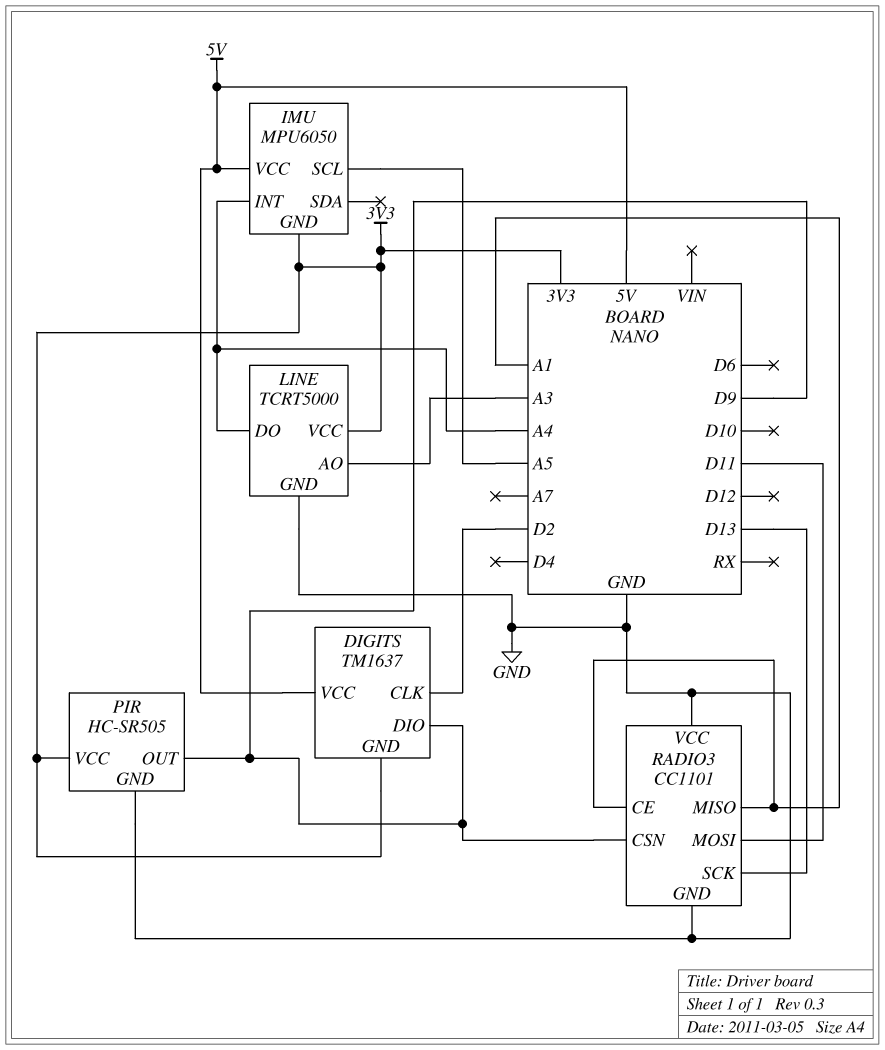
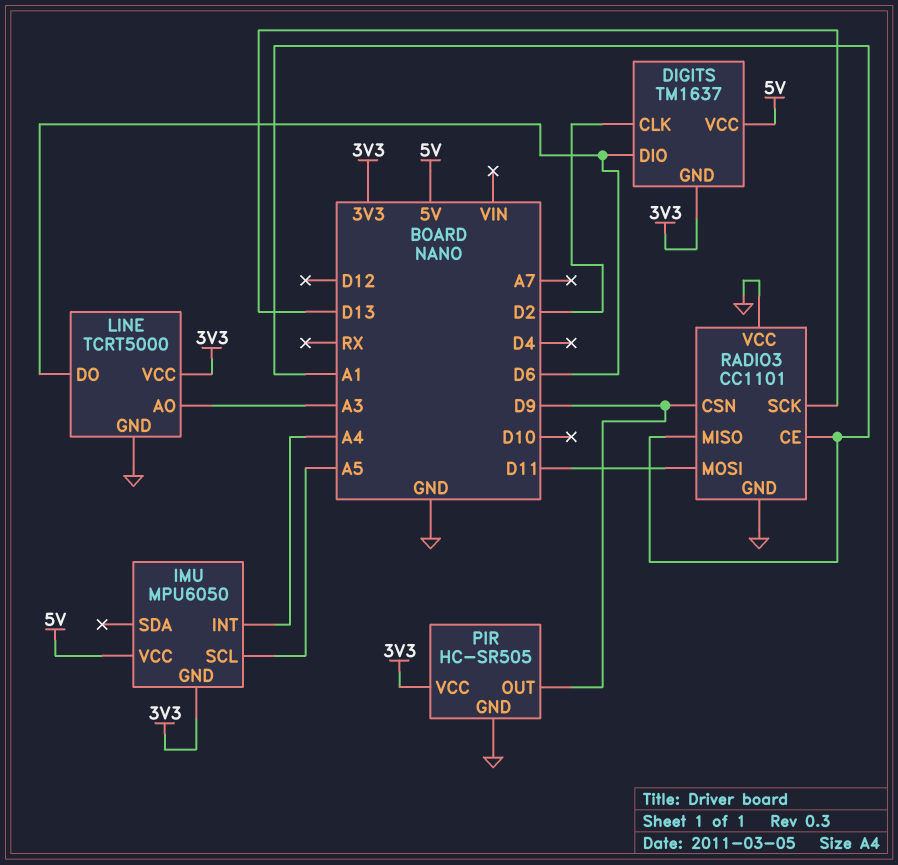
DIGITS pin DIO: D9 -> D6
LINE pin DO: A4 -> D6

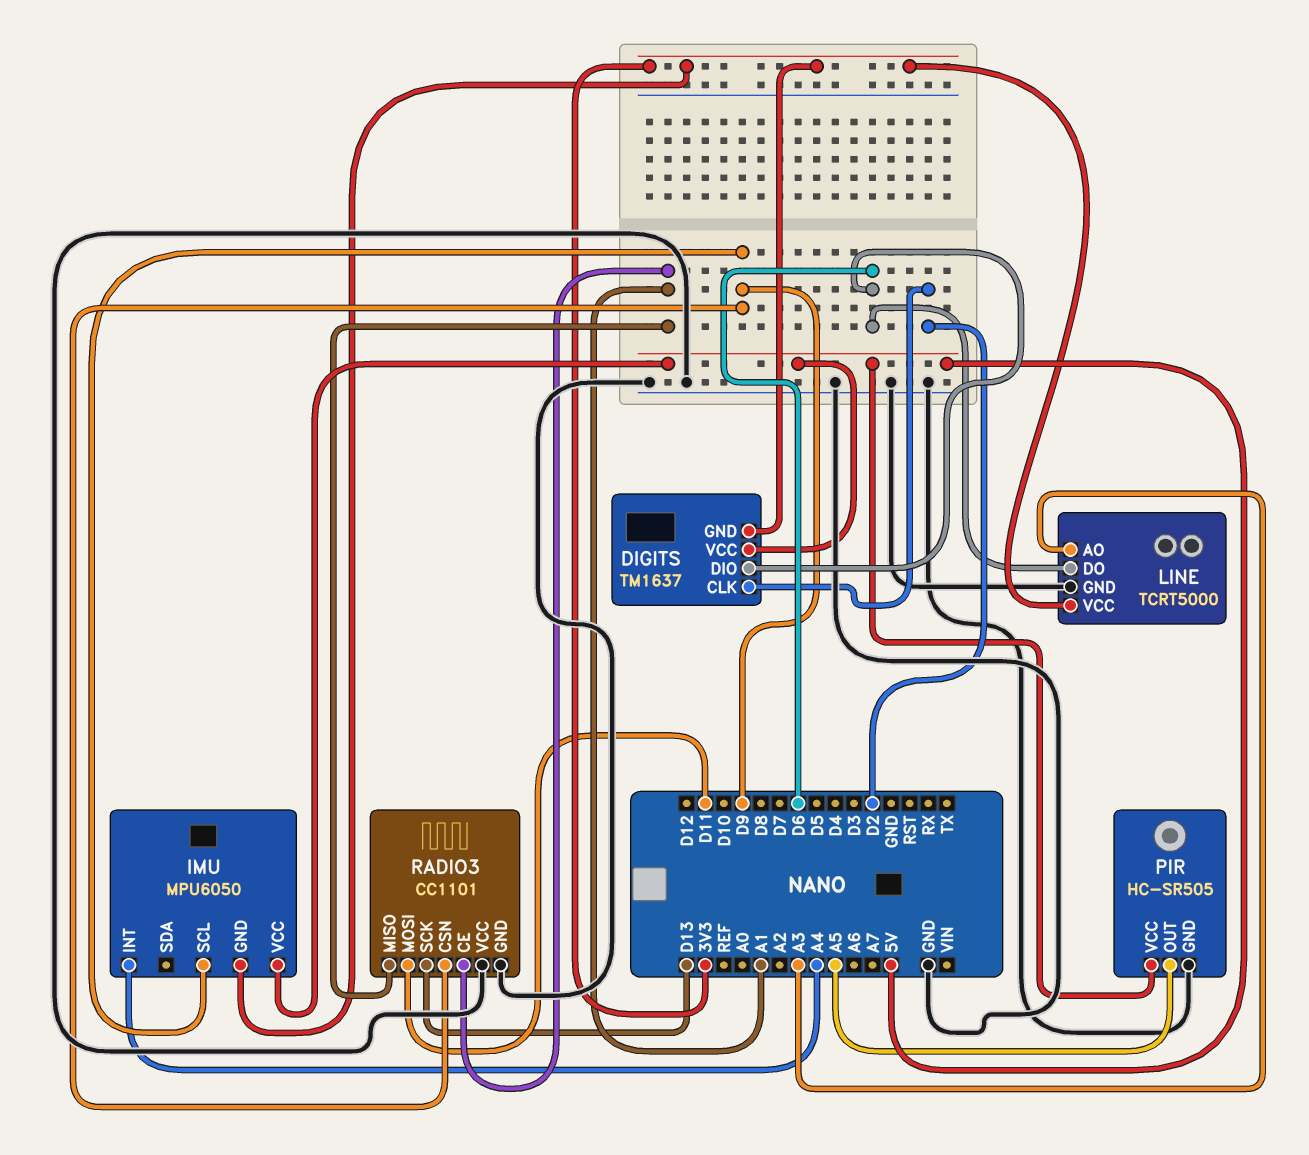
IMU pin SCL: A5 -> D9
PIR pin OUT: D9 -> A5
PIR pin VCC: 3V3 -> 5V

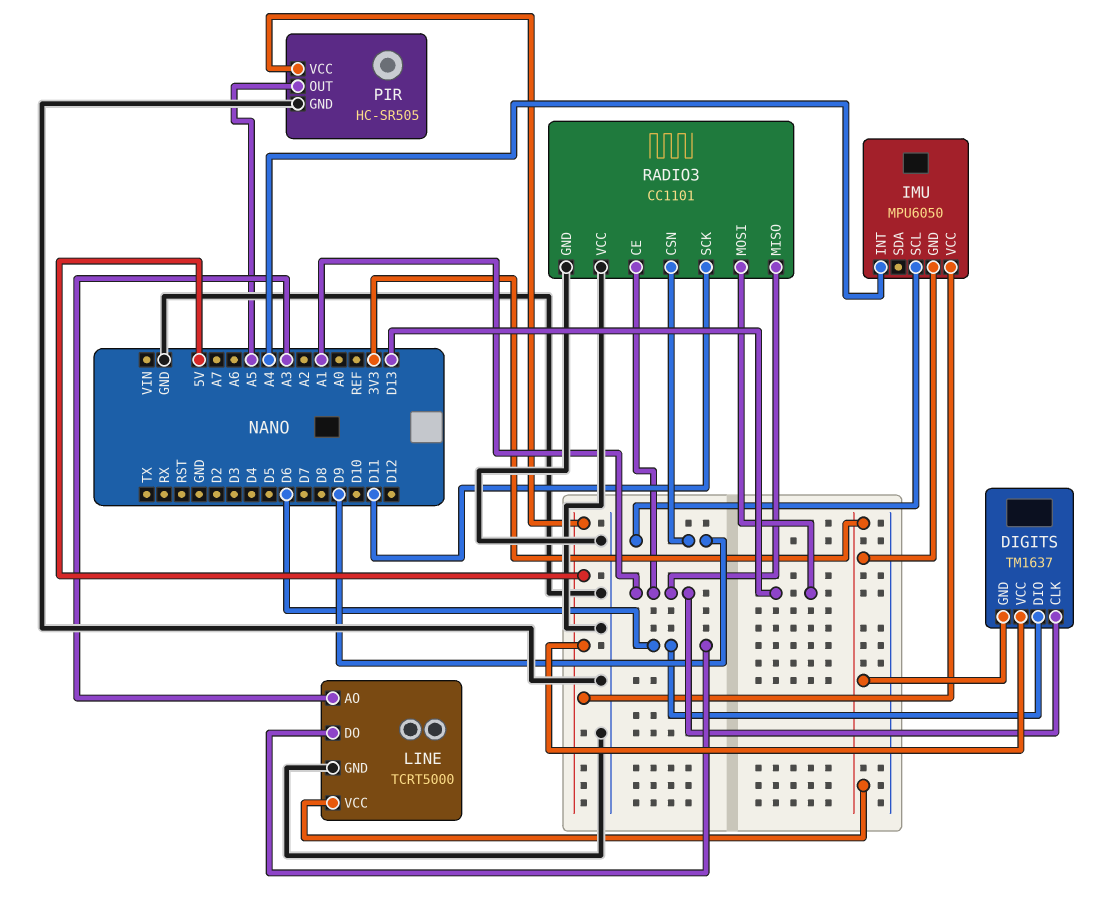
DIGITS pin CLK: D2 -> A1
RADIO3 pin MOSI: D11 -> D13
RADIO3 pin SCK: D13 -> D11

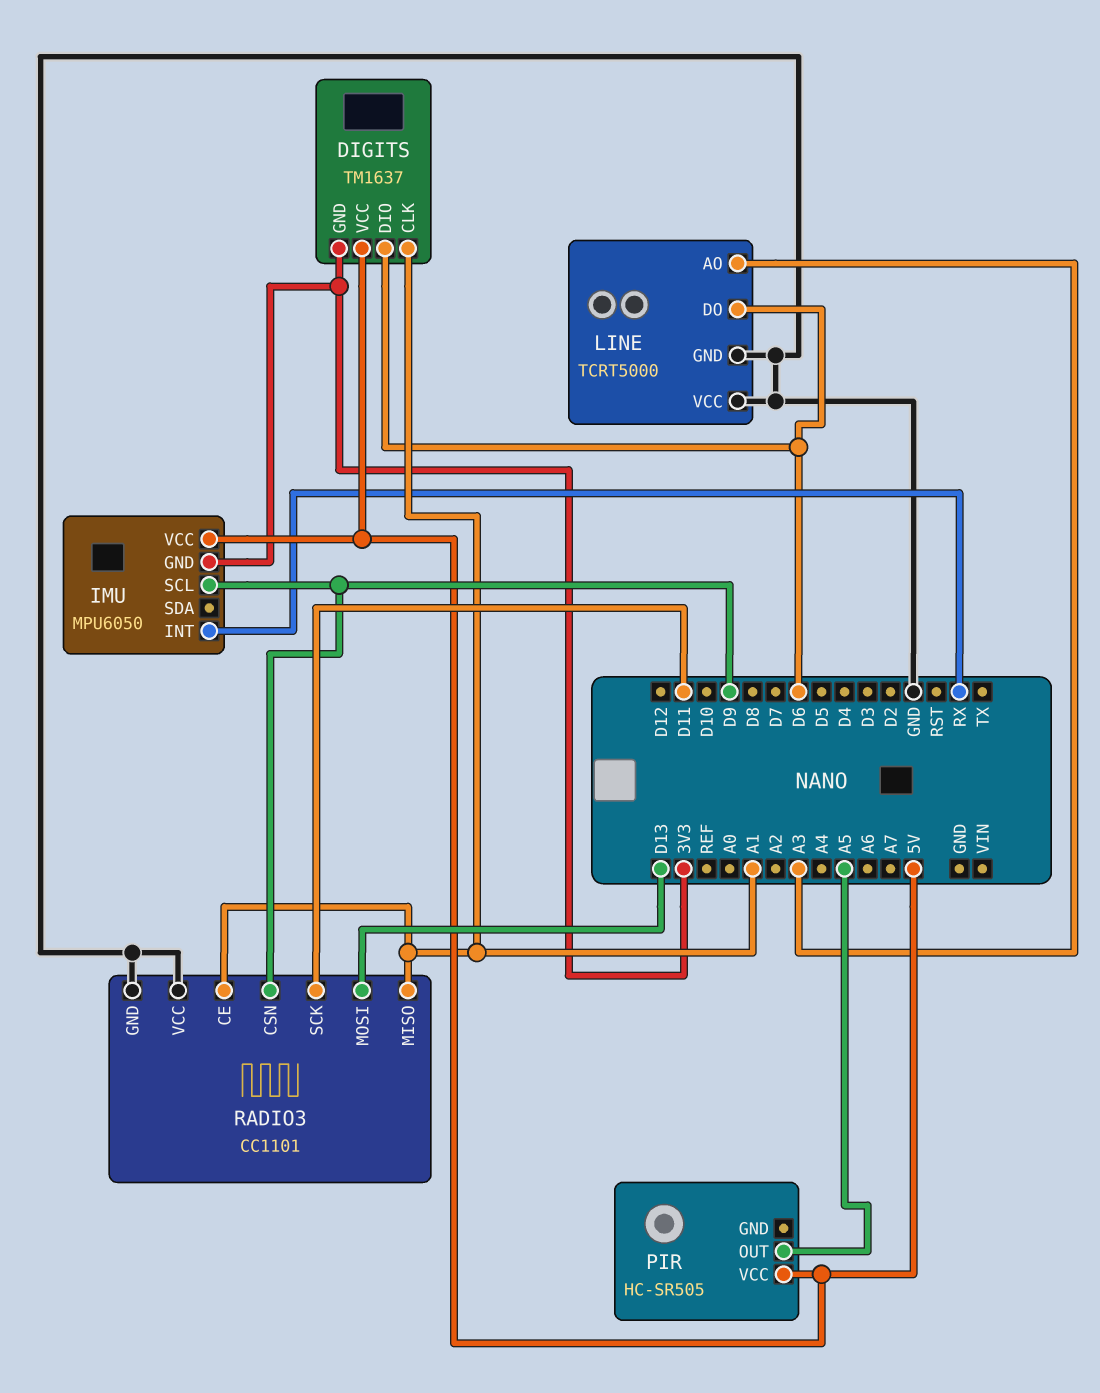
IMU pin INT: A4 -> RX
LINE pin VCC: 3V3 -> GND
PIR pin GND: GND -> none

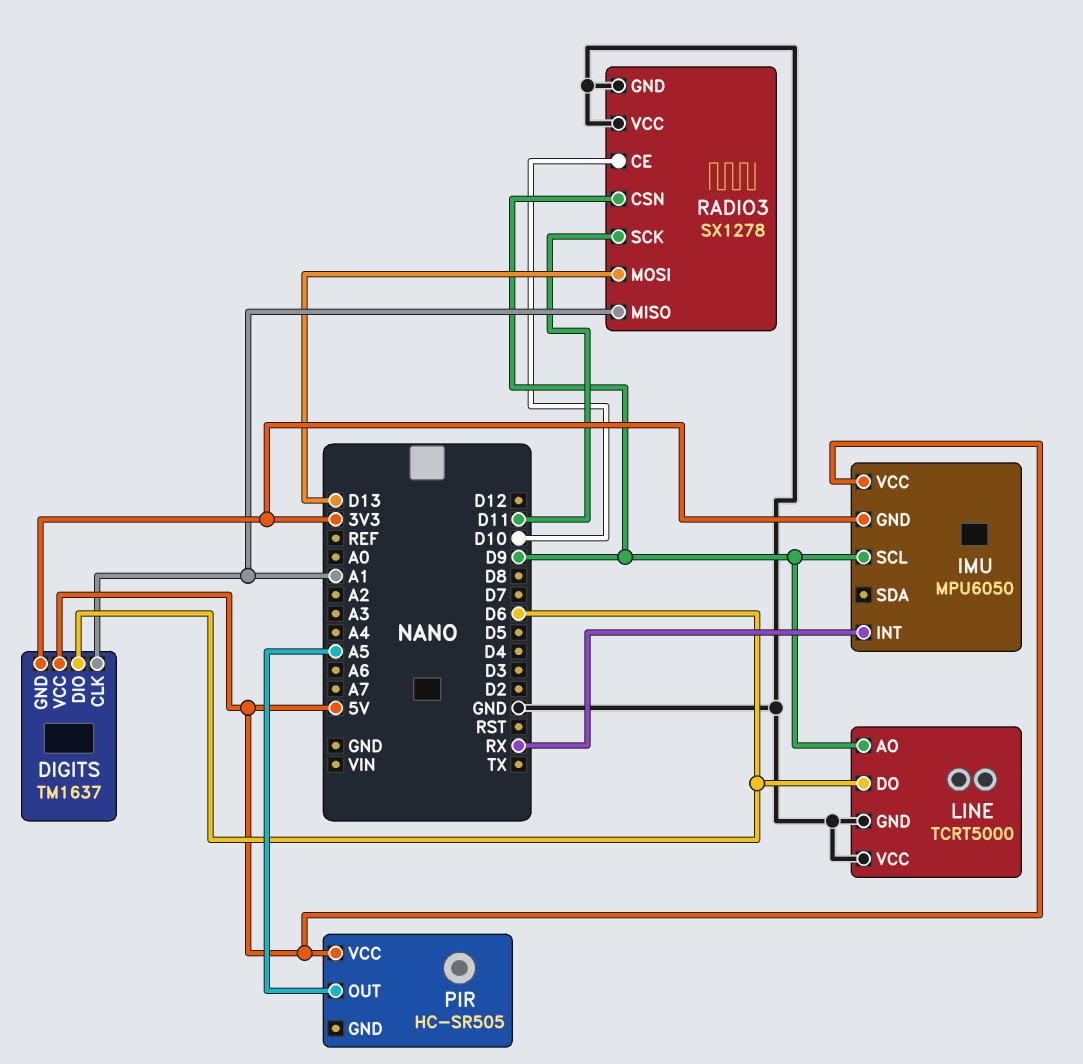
LINE pin AO: A3 -> D9
RADIO3: CC1101 -> SX1278
RADIO3 pin CE: A1 -> D10

